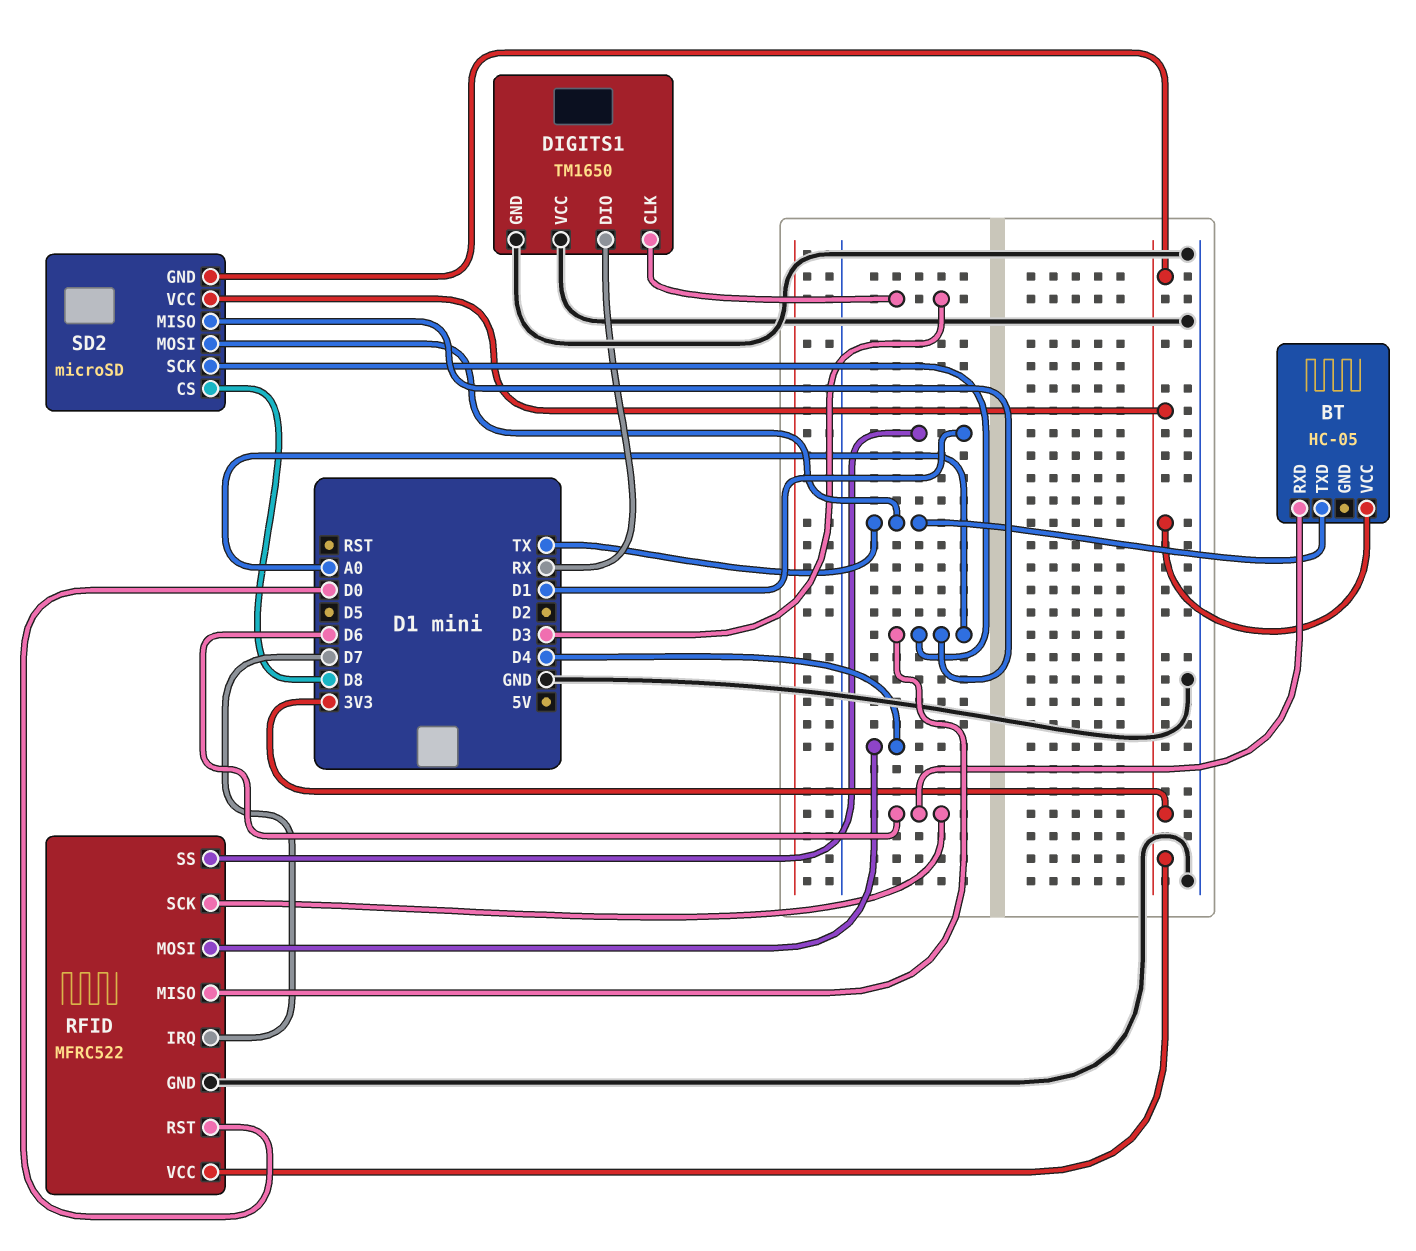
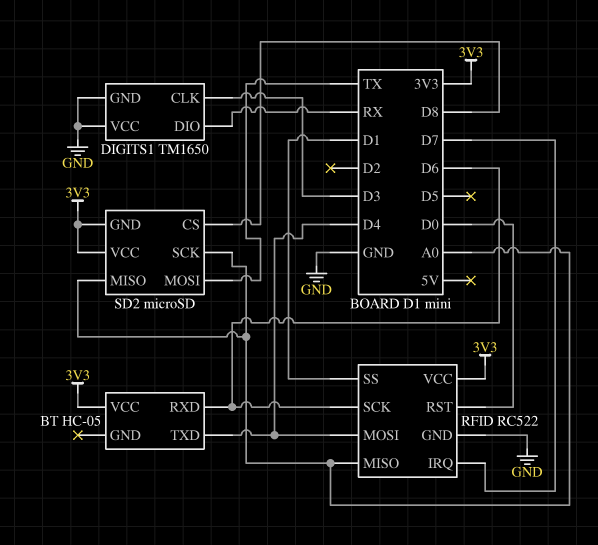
BT pin TXD: TX -> D4
RFID: MFRC522 -> RC522

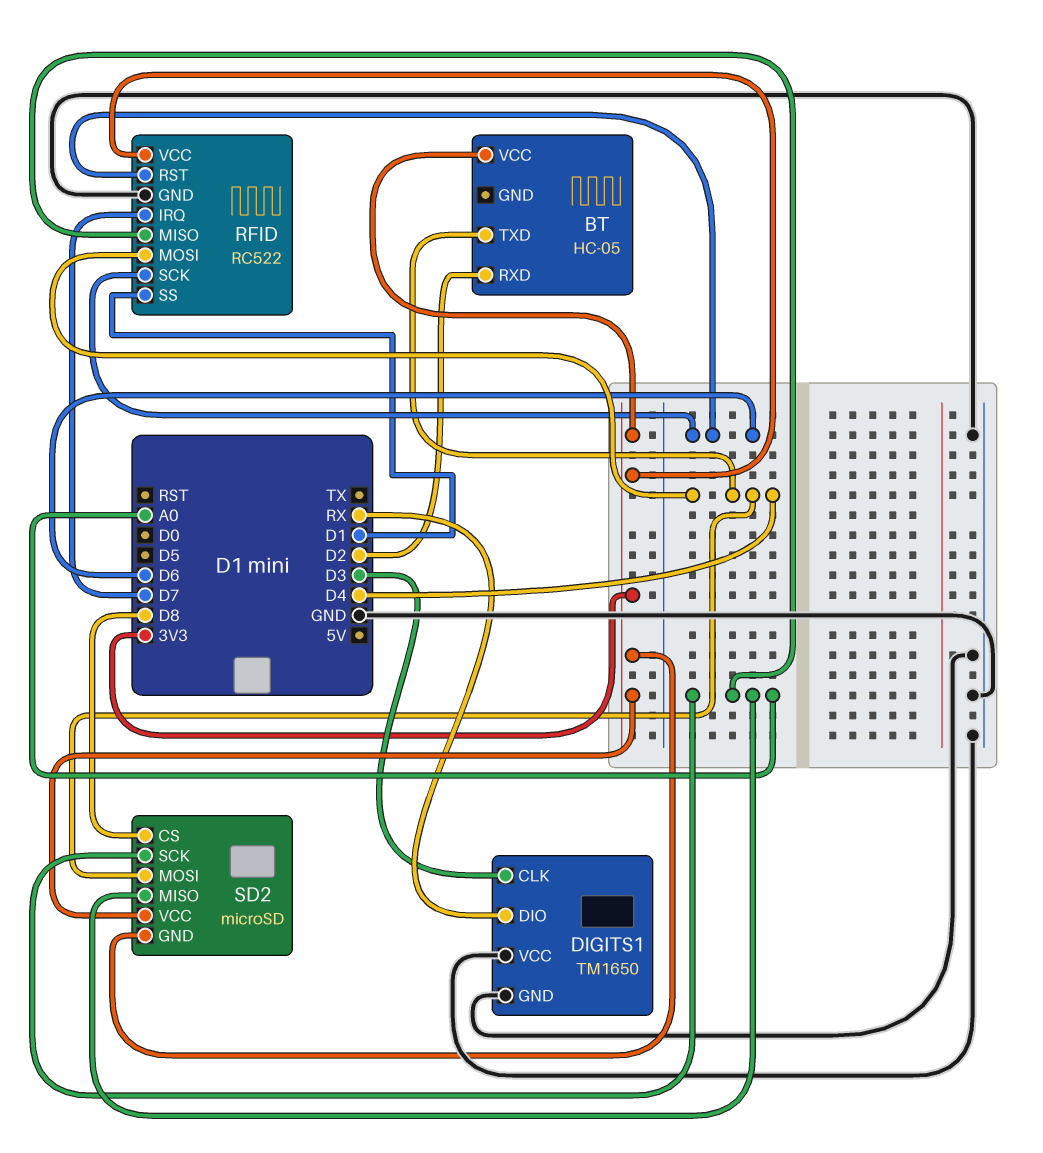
BT pin RXD: D6 -> D2
RFID pin RST: D0 -> D6
SD2 pin MOSI: TX -> D4

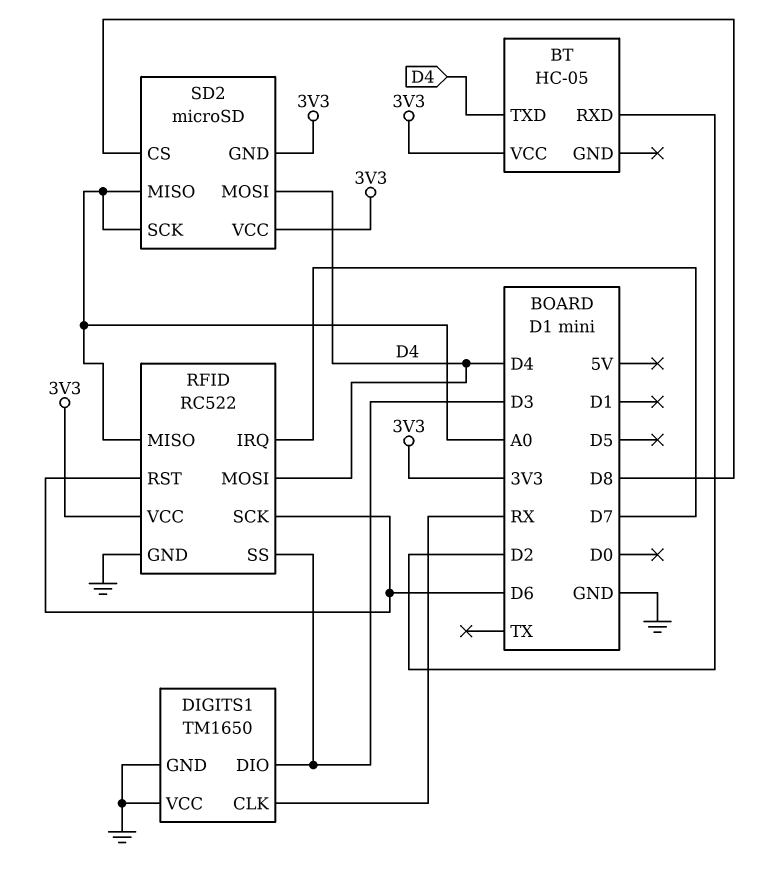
DIGITS1 pin CLK: D3 -> RX
DIGITS1 pin DIO: RX -> D3
RFID pin SS: D1 -> D3

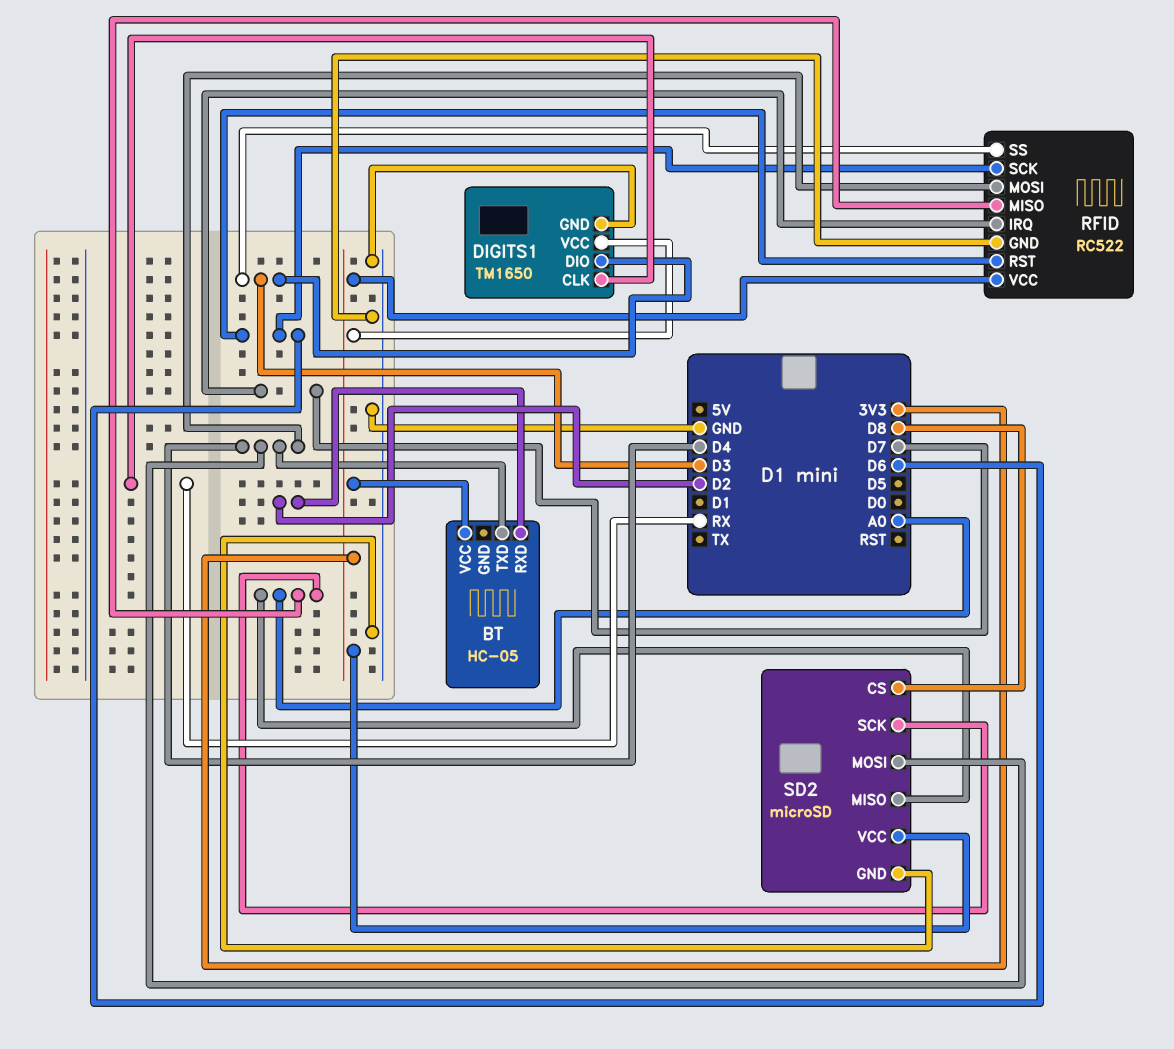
DIGITS1 pin VCC: GND -> 3V3
SD2 pin GND: 3V3 -> GND

